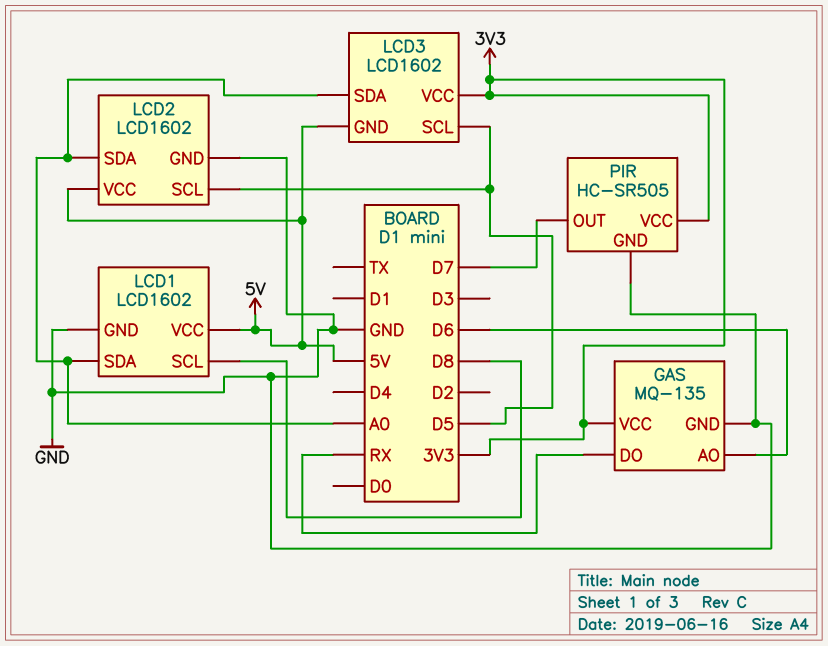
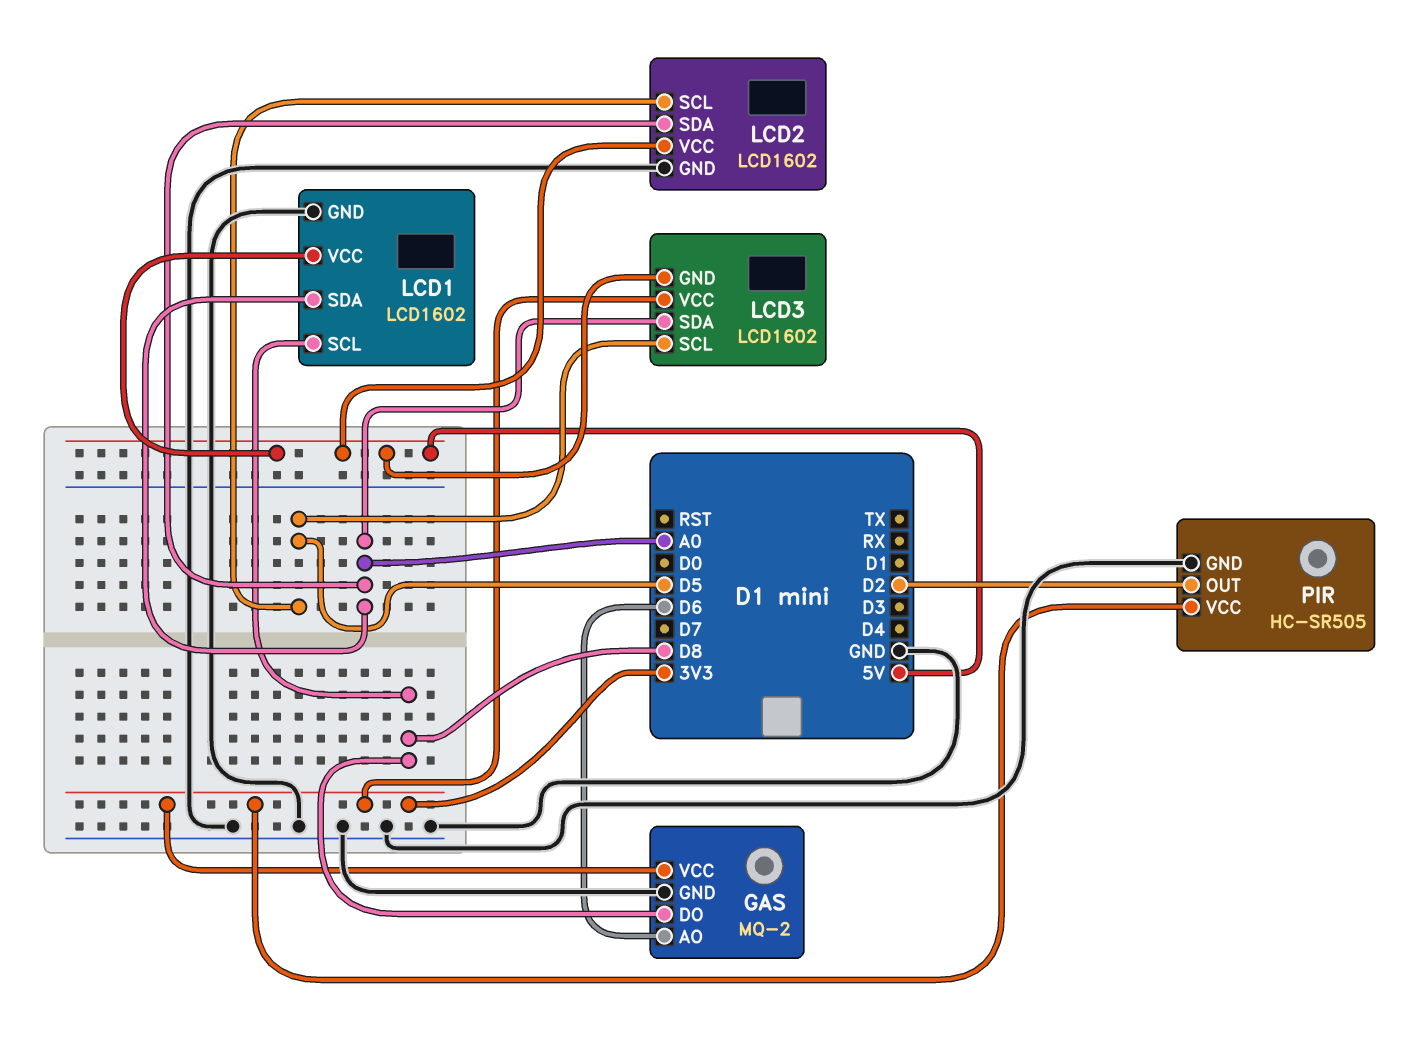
GAS: MQ-135 -> MQ-2
GAS pin DO: RX -> D8
PIR pin OUT: D7 -> D2

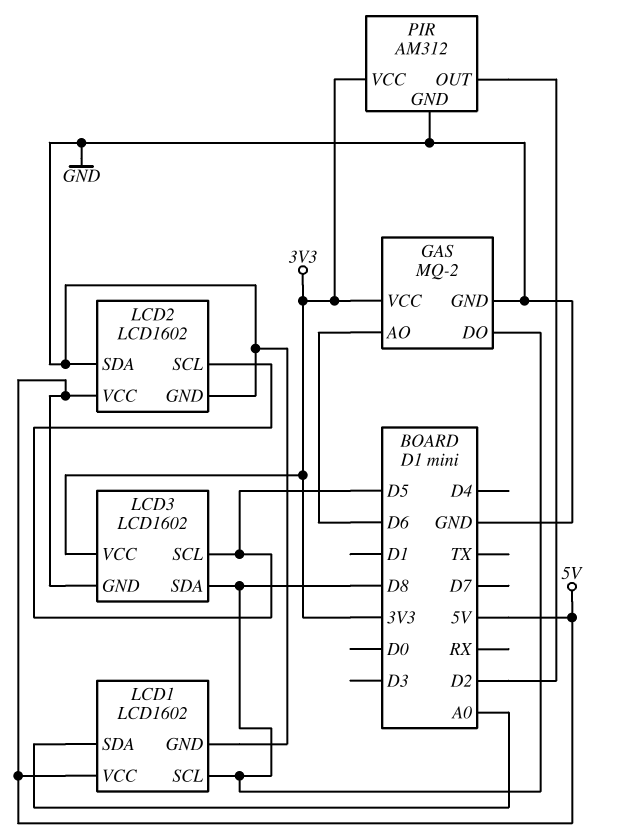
LCD2 pin SDA: A0 -> GND
LCD3 pin SDA: A0 -> D8
PIR: HC-SR505 -> AM312

